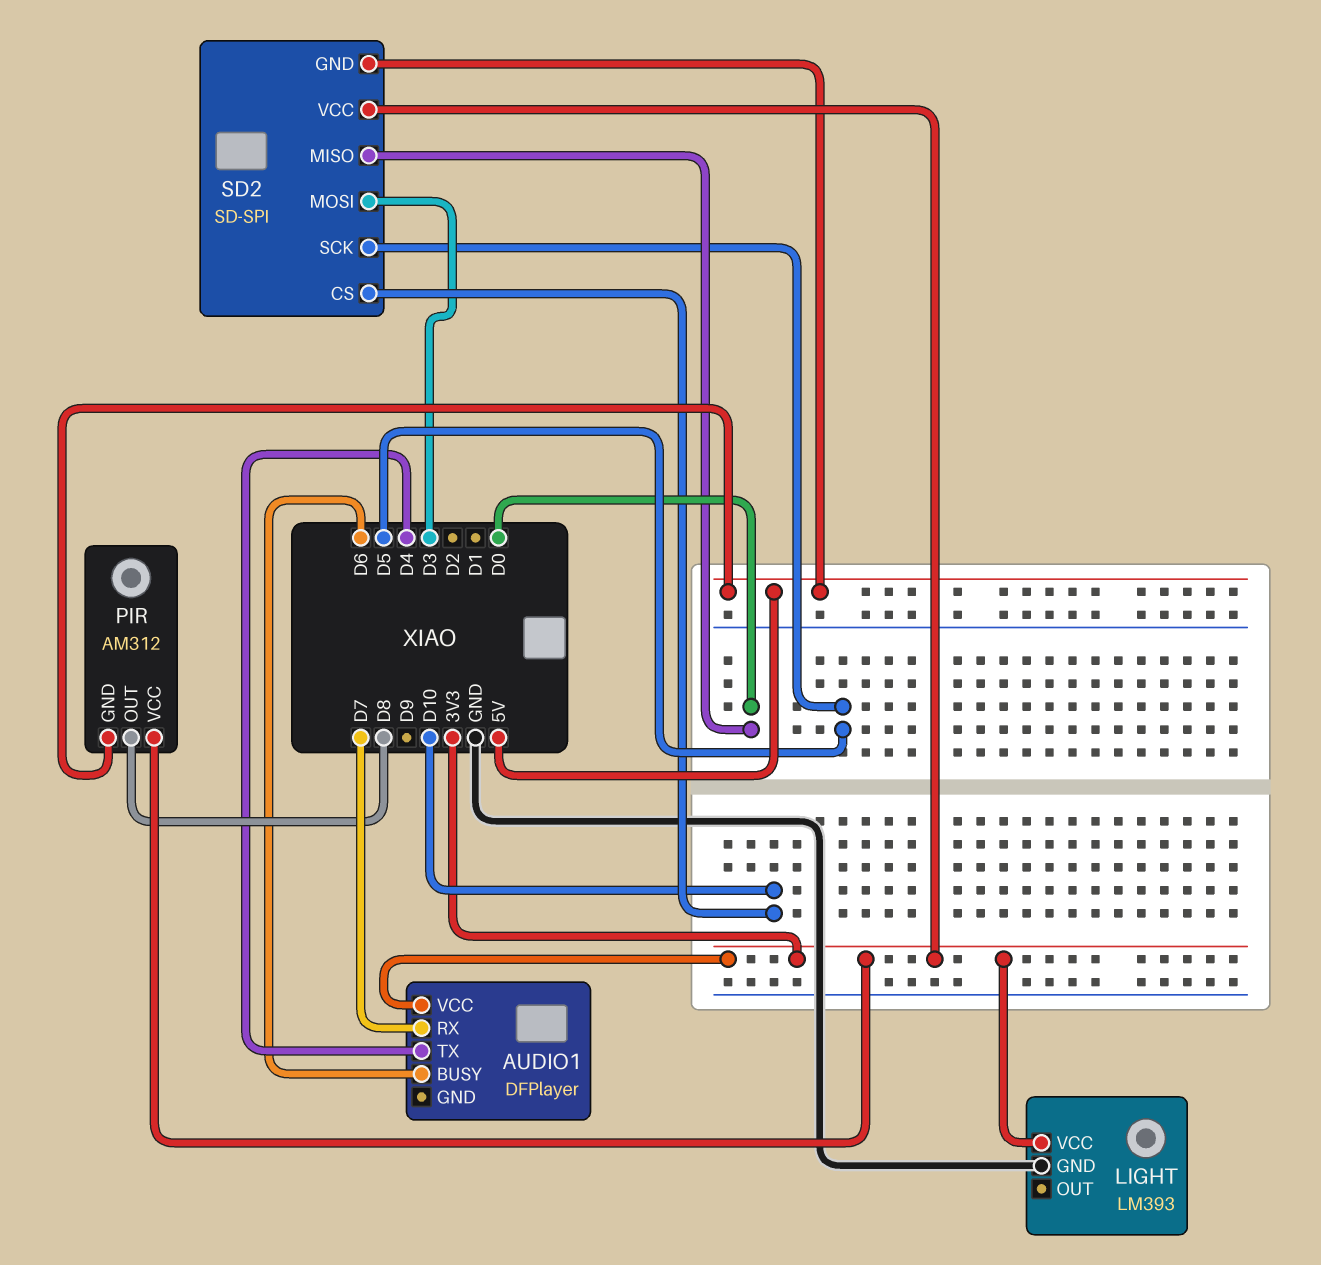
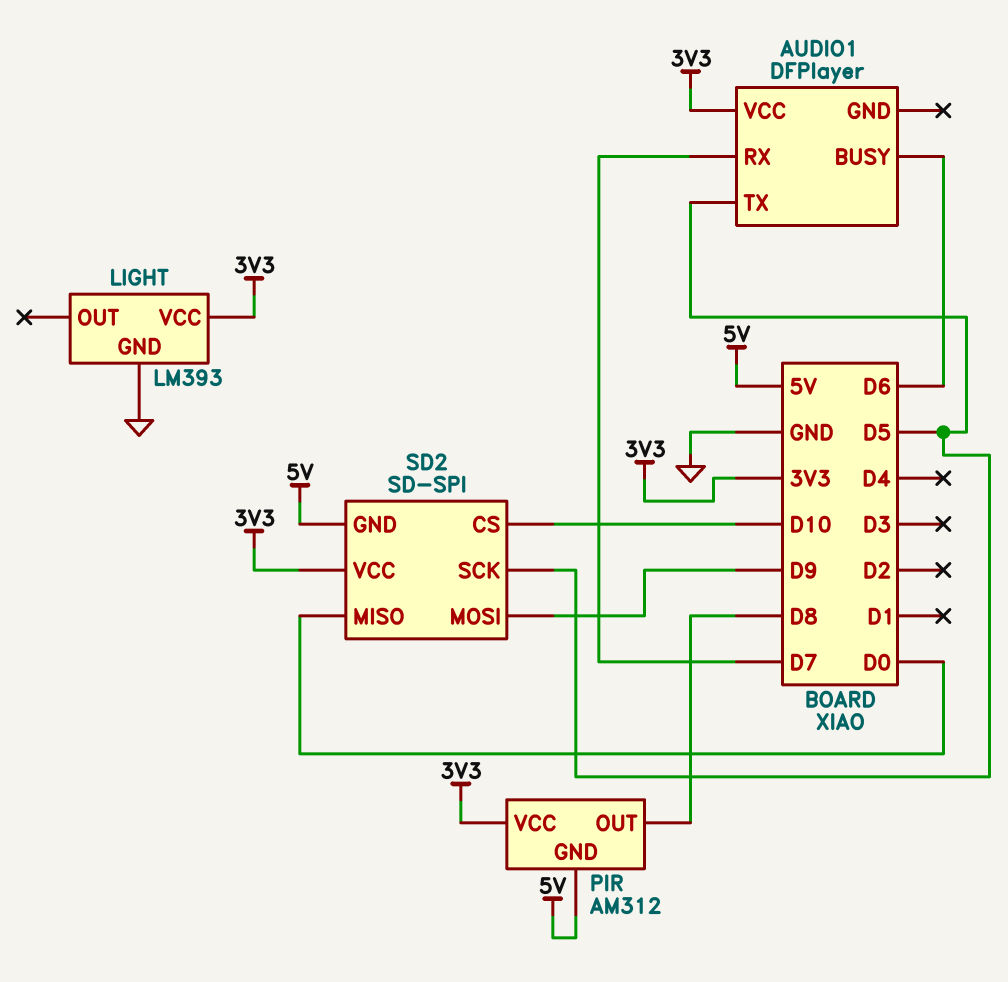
AUDIO1 pin TX: D4 -> D5
SD2 pin MOSI: D3 -> D9

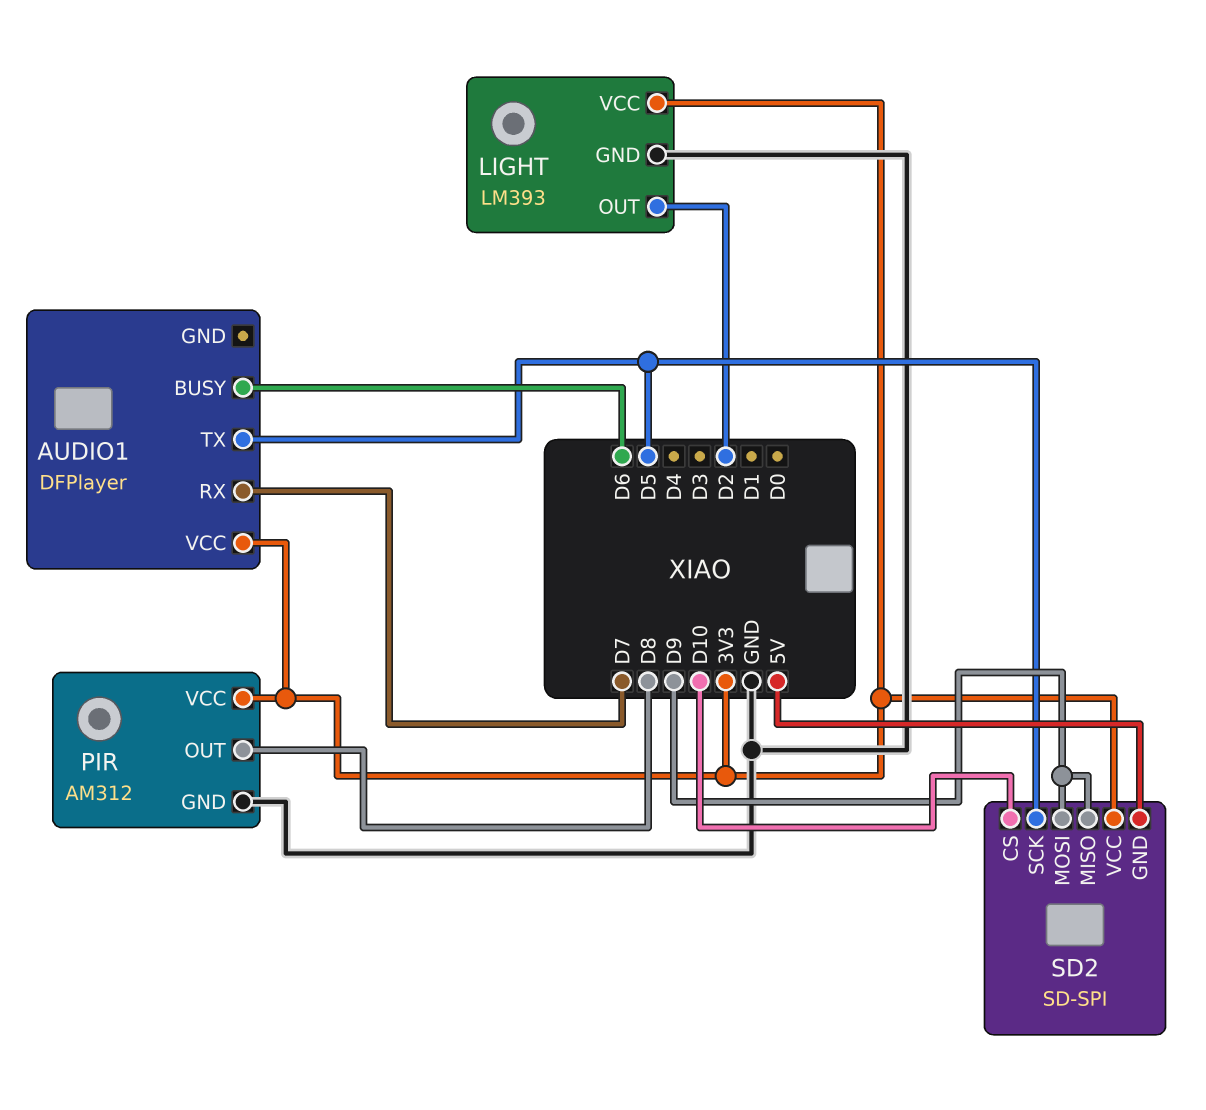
LIGHT pin OUT: none -> D2
PIR pin GND: 5V -> GND
SD2 pin MISO: D0 -> D9

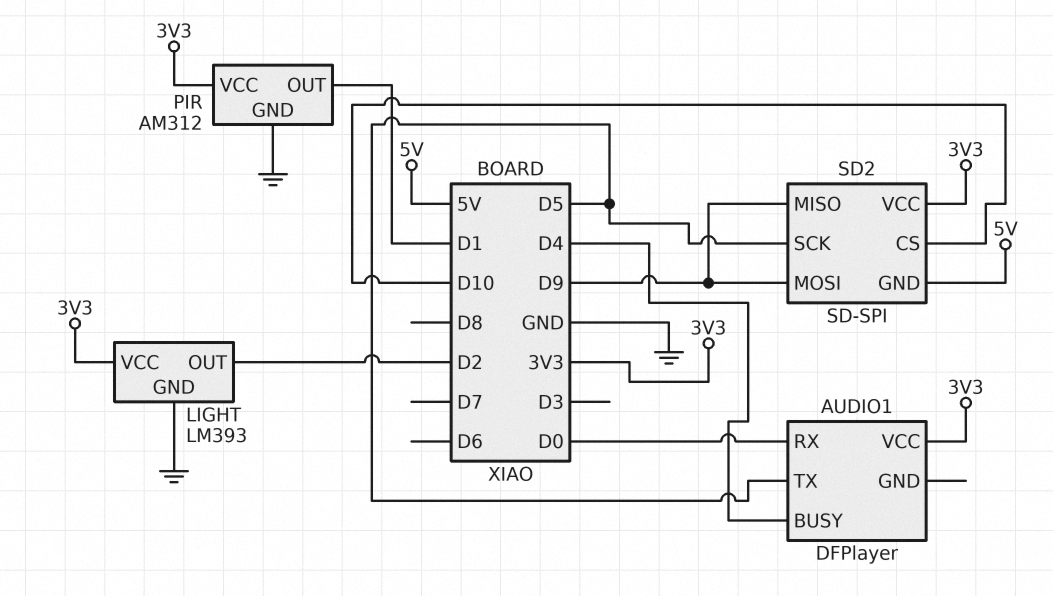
AUDIO1 pin BUSY: D6 -> D4
AUDIO1 pin RX: D7 -> D0
PIR pin OUT: D8 -> D1

